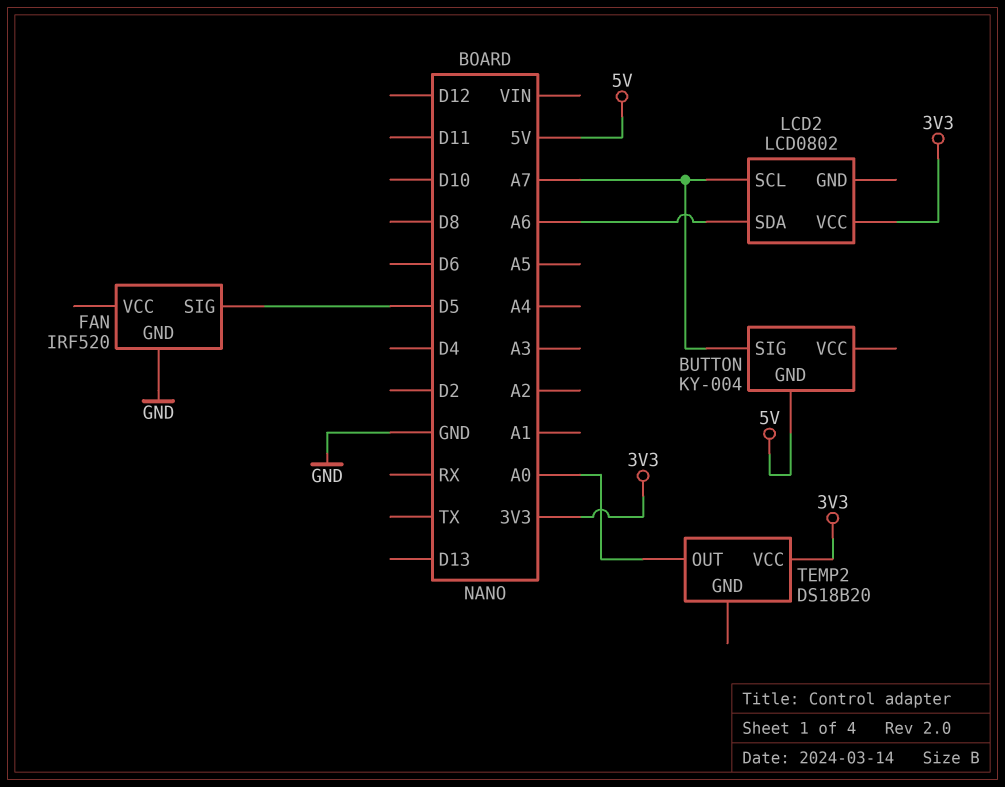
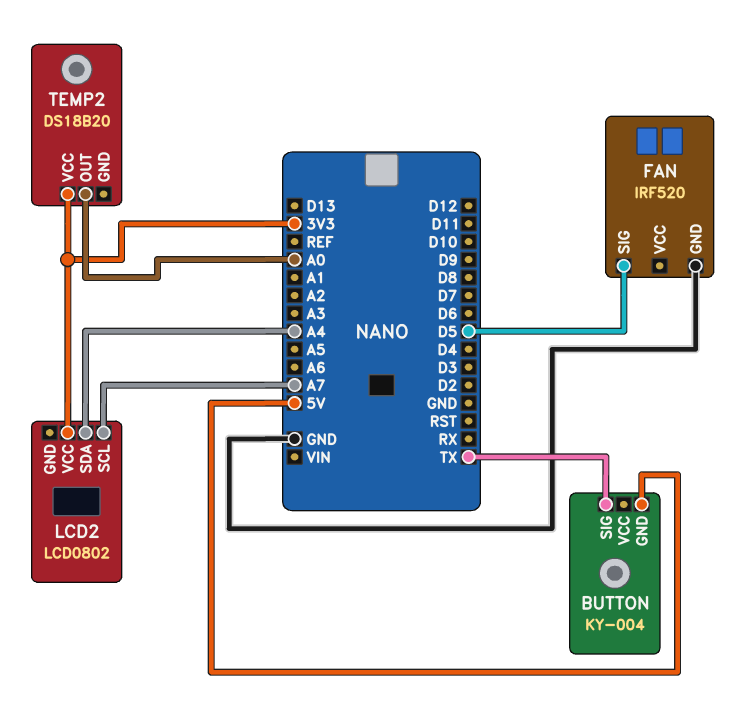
BUTTON pin SIG: A7 -> TX
LCD2 pin SDA: A6 -> A4

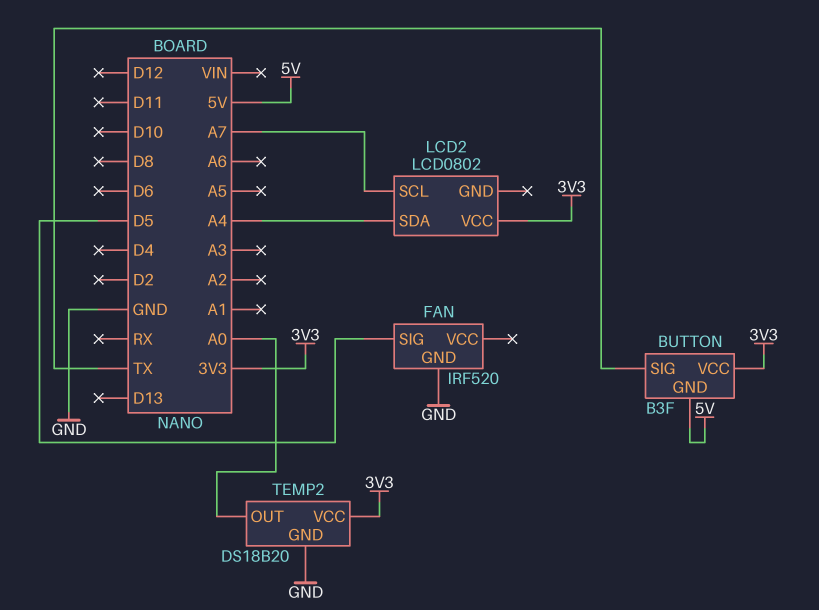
BUTTON: KY-004 -> B3F
BUTTON pin VCC: none -> 3V3
TEMP2 pin GND: none -> GND

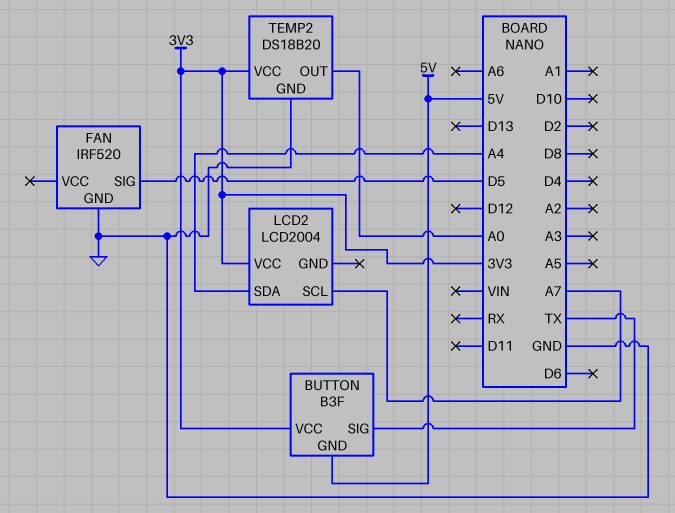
LCD2: LCD0802 -> LCD2004

